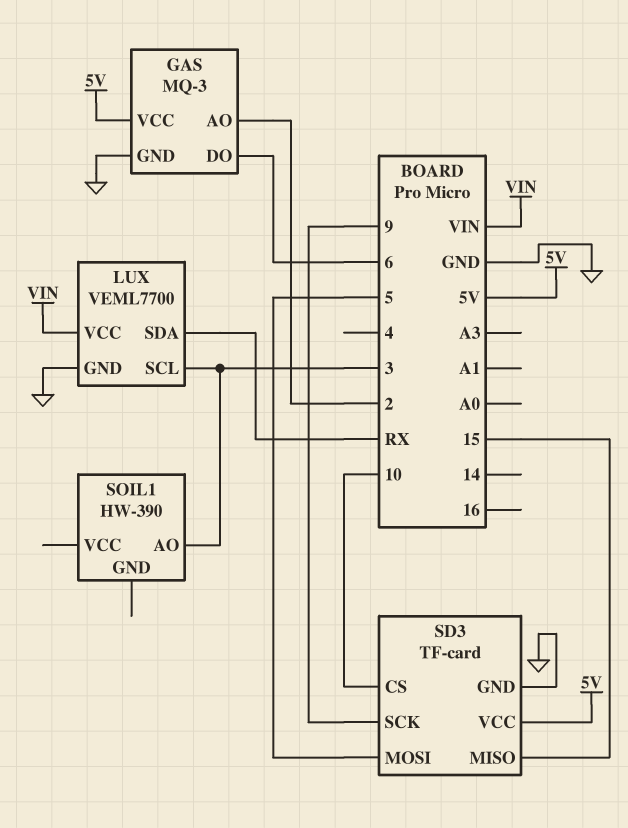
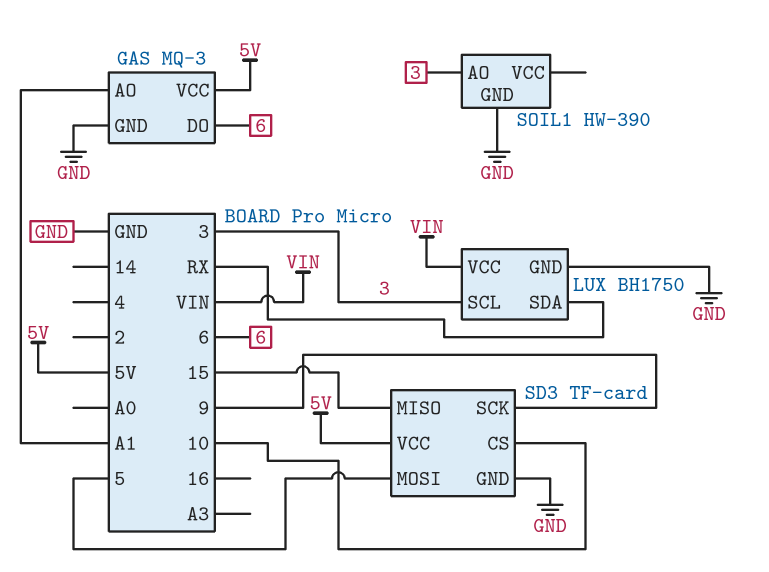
GAS pin AO: 2 -> A1
LUX: VEML7700 -> BH1750
SOIL1 pin GND: none -> GND

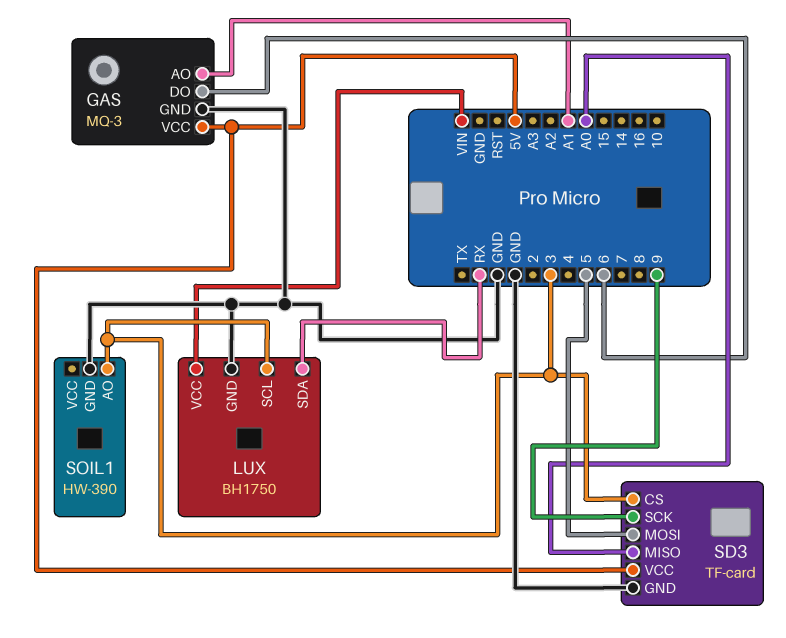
SD3 pin CS: 10 -> 3
SD3 pin MISO: 15 -> A0

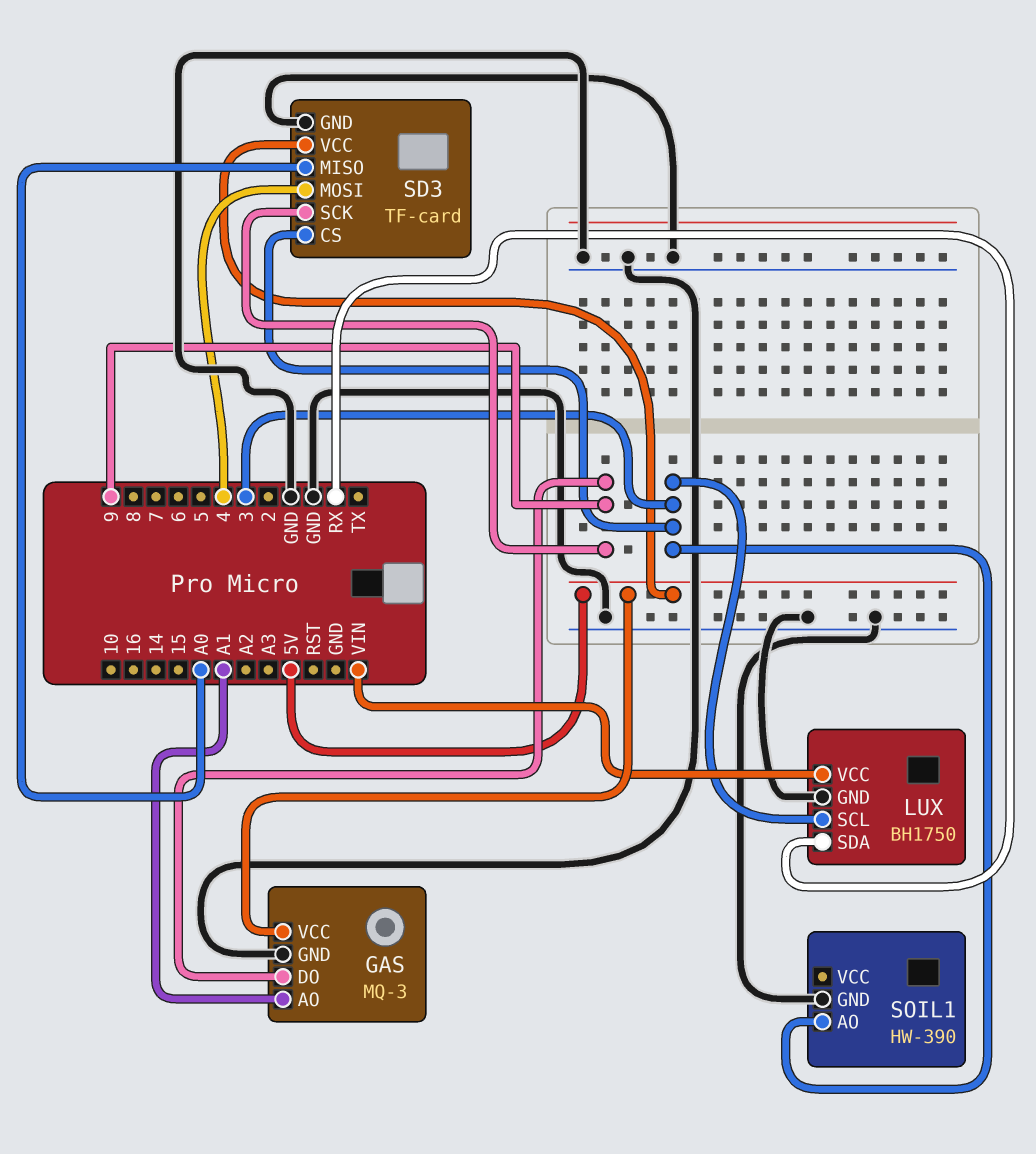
GAS pin DO: 6 -> 9
SD3 pin MOSI: 5 -> 4

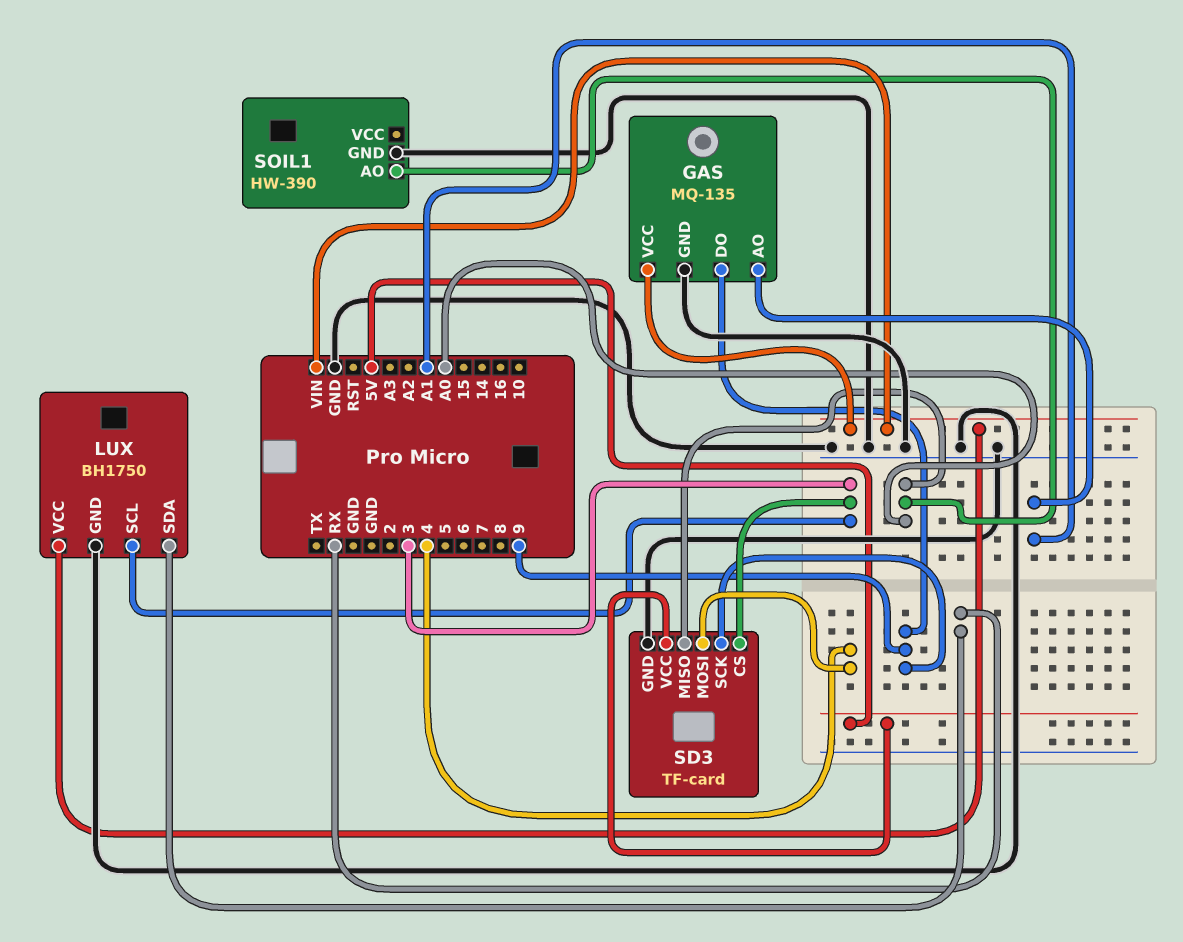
GAS: MQ-3 -> MQ-135
GAS pin VCC: 5V -> VIN
SOIL1 pin AO: 3 -> A0

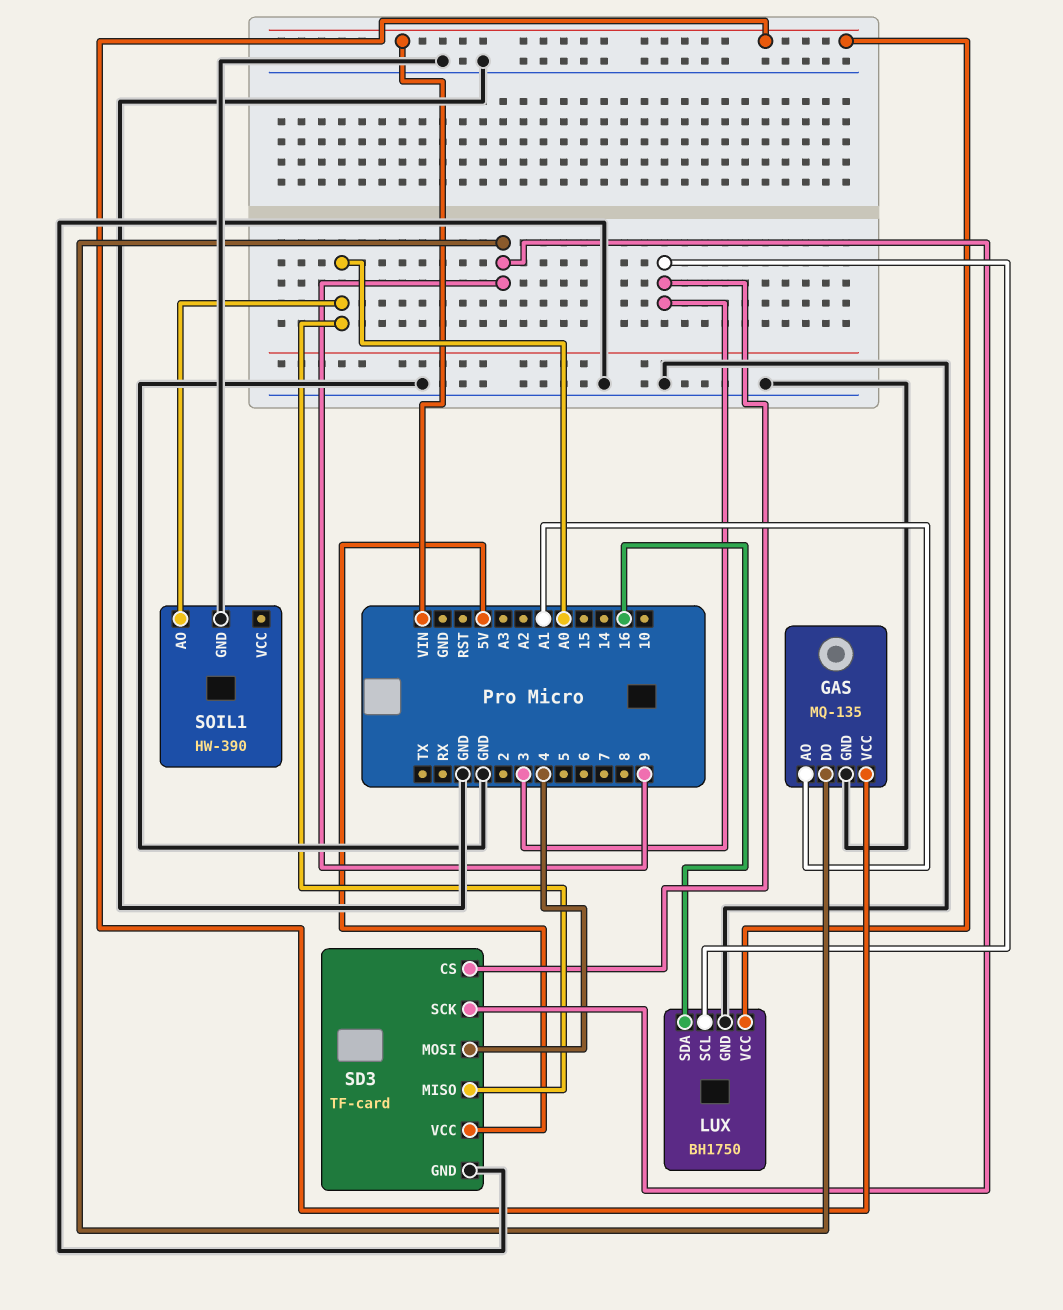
LUX pin SDA: RX -> 16

